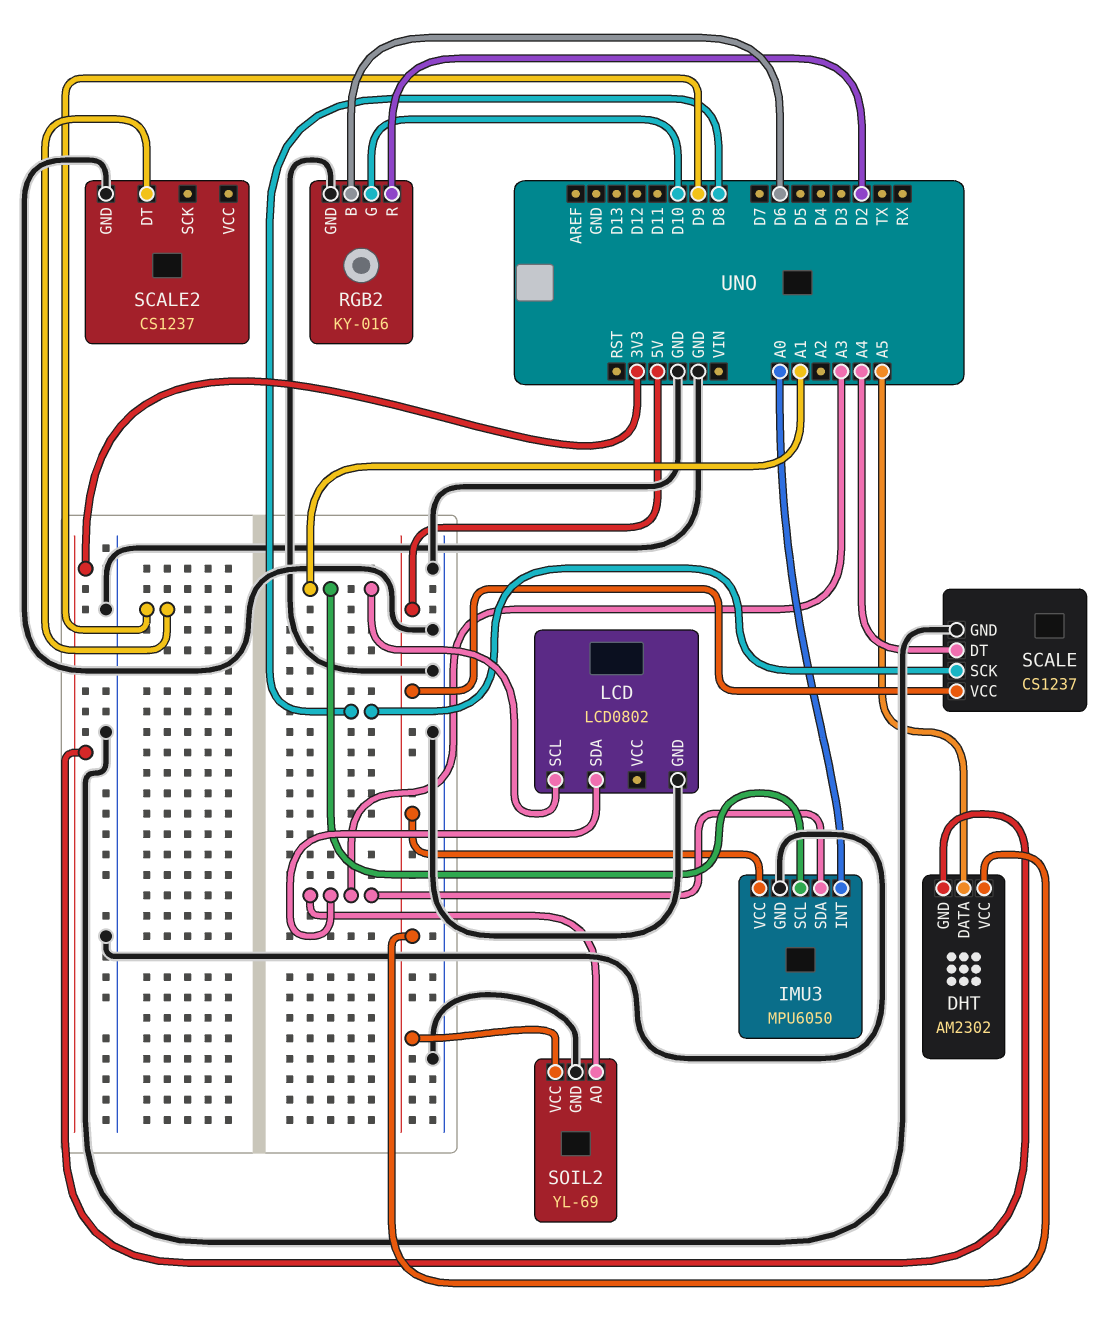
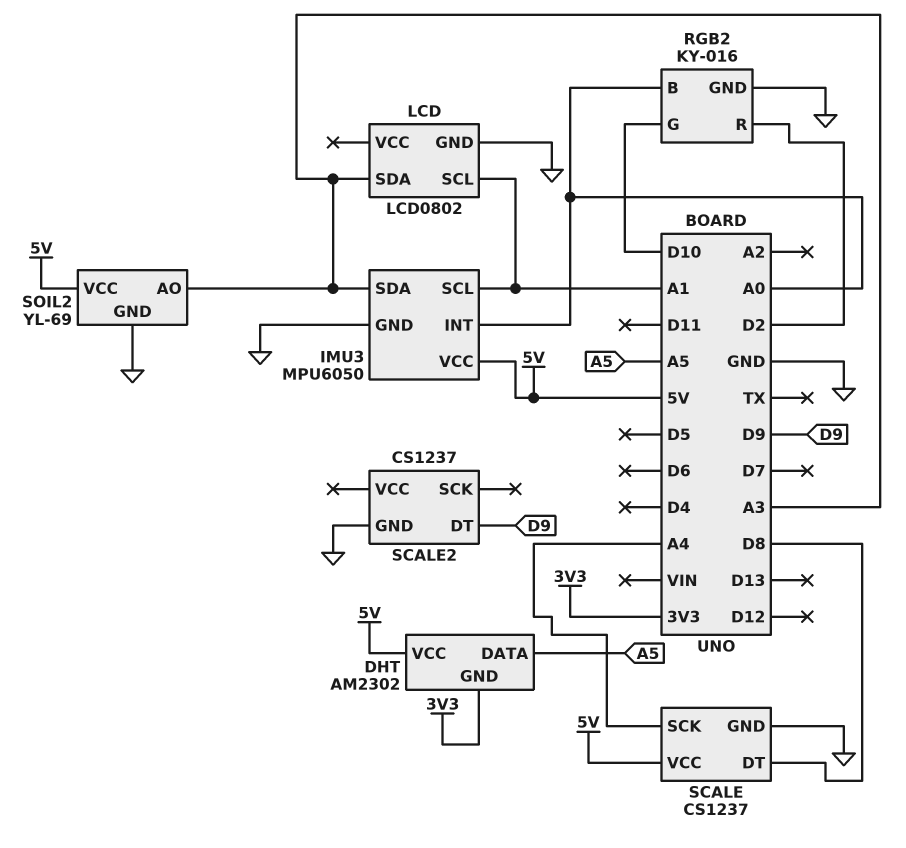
RGB2 pin B: D6 -> A0
SCALE pin DT: A4 -> D8
SCALE pin SCK: D8 -> A4

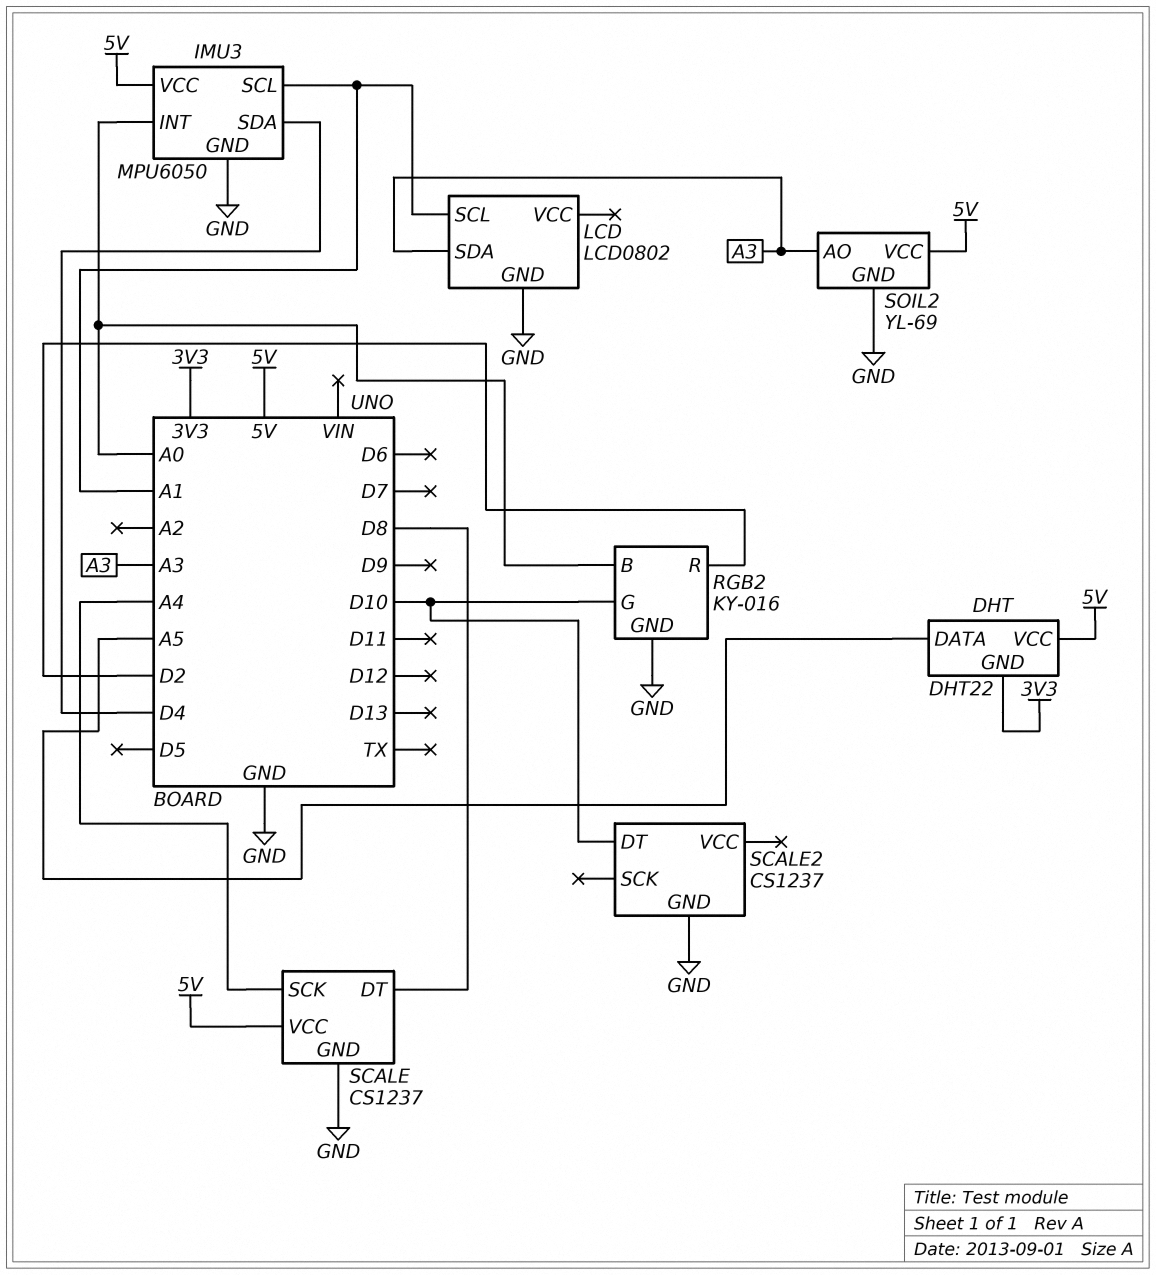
DHT: AM2302 -> DHT22
IMU3 pin SDA: A3 -> D4
SCALE2 pin DT: D9 -> D10

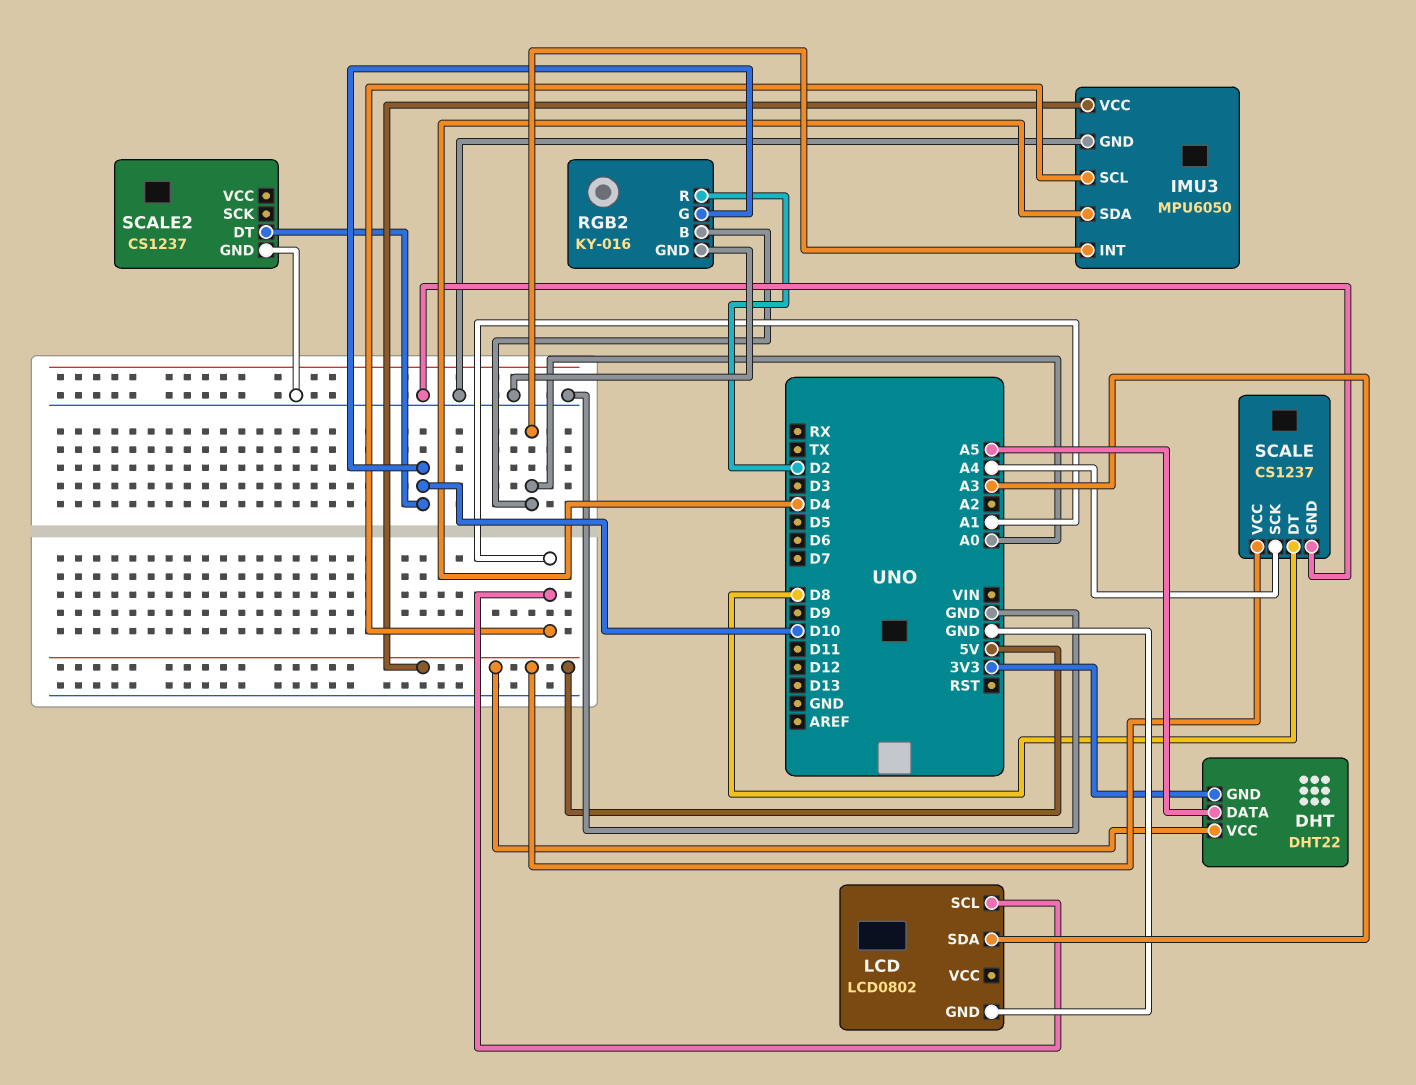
SOIL2: YL-69 -> none
SOIL2 pin AO: A3 -> none
SOIL2 pin GND: GND -> none
SOIL2 pin VCC: 5V -> none

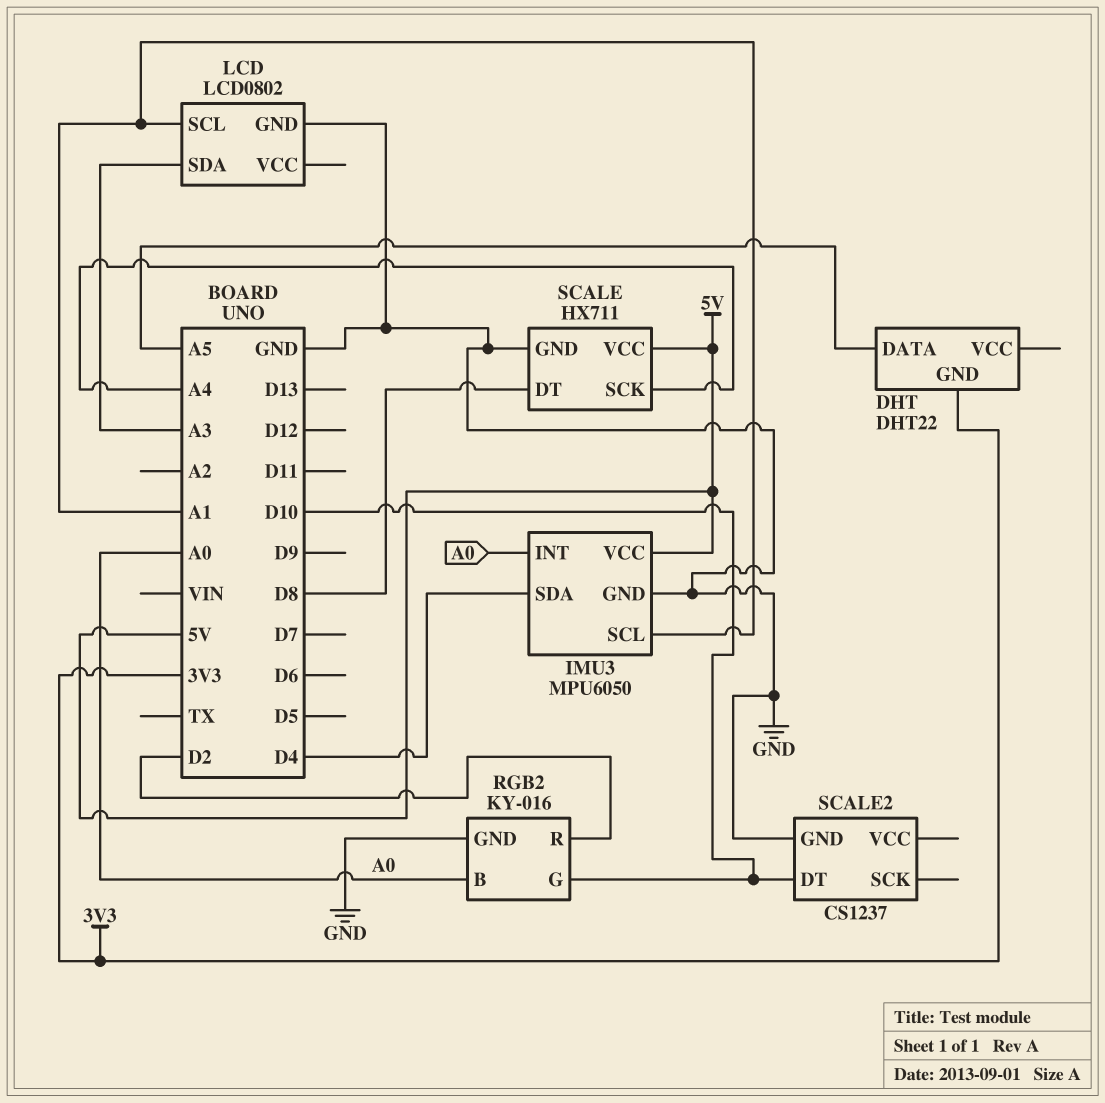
DHT pin VCC: 5V -> none
SCALE: CS1237 -> HX711

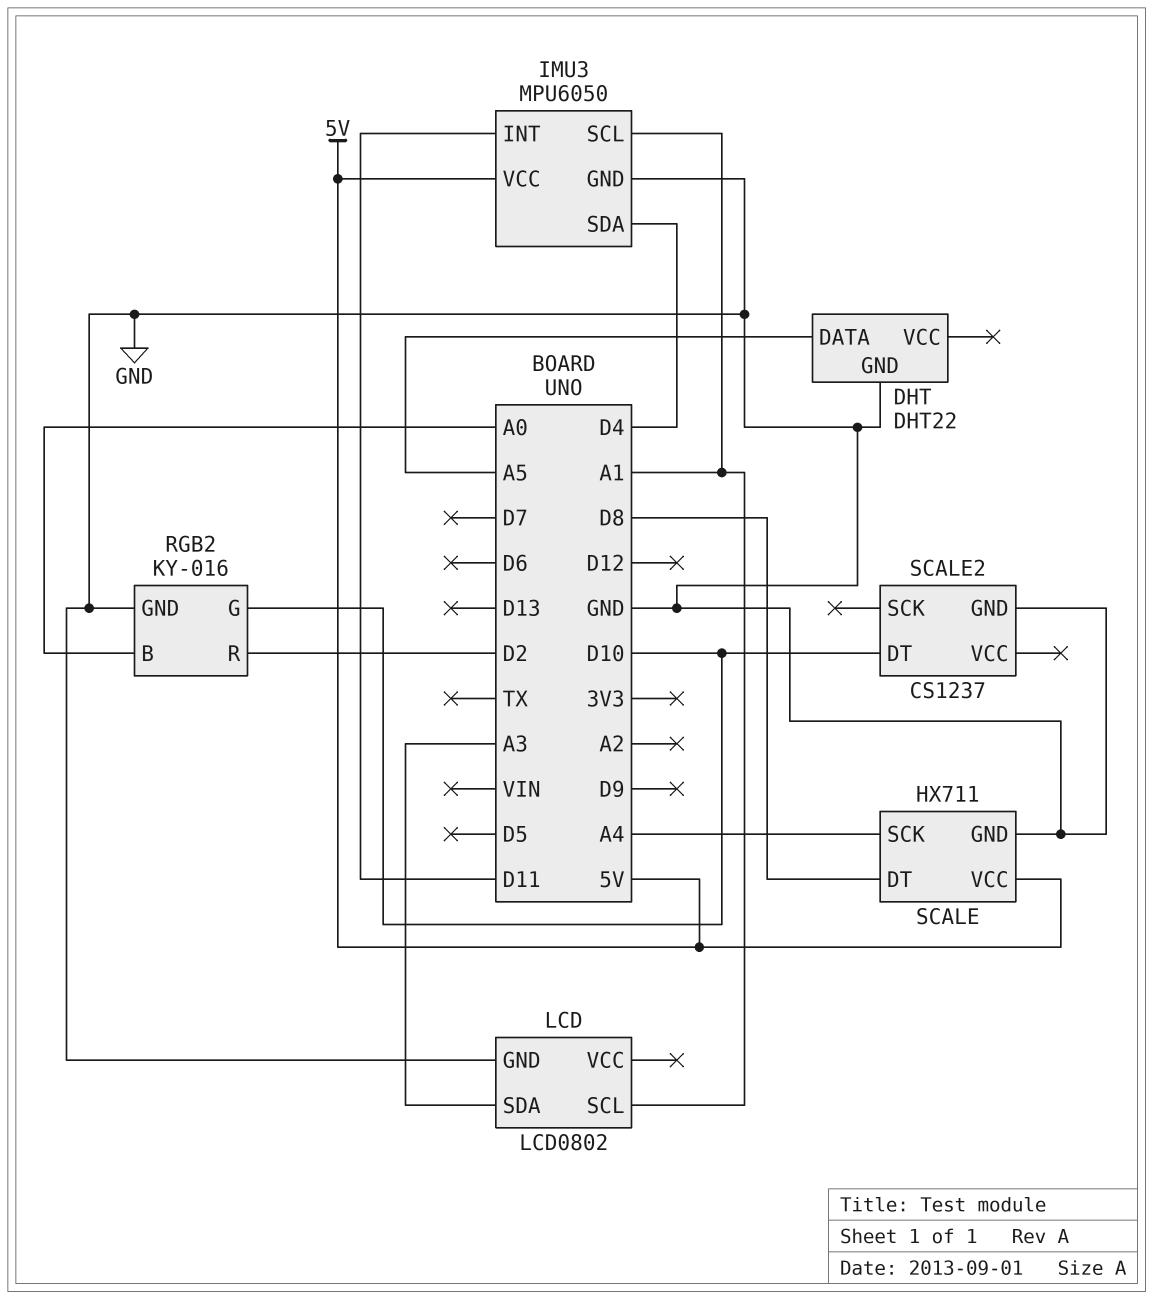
DHT pin GND: 3V3 -> GND
IMU3 pin INT: A0 -> D11

